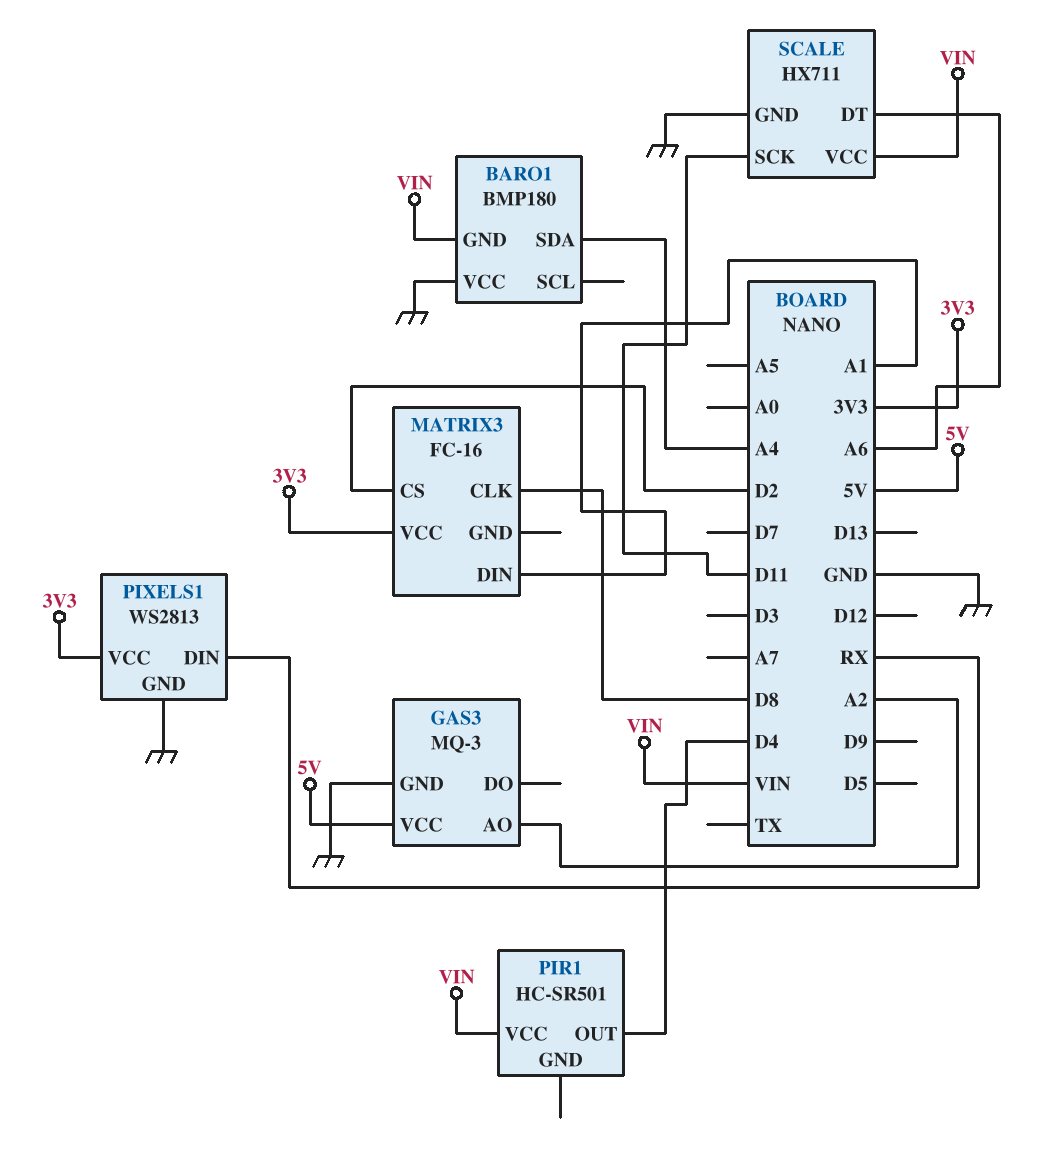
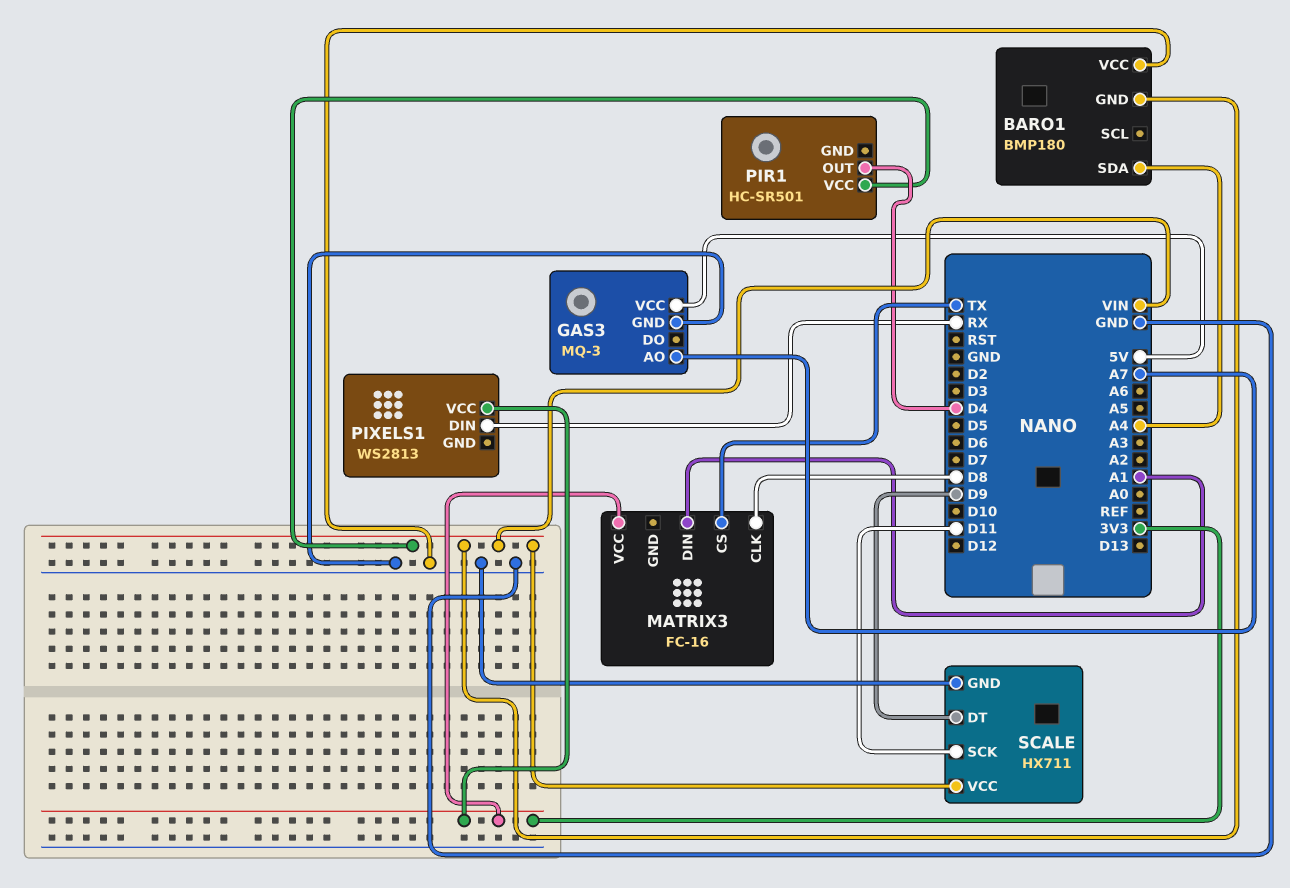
GAS3 pin AO: A2 -> A7
MATRIX3 pin CS: D2 -> TX
PIXELS1 pin GND: GND -> none
SCALE pin DT: A6 -> D9

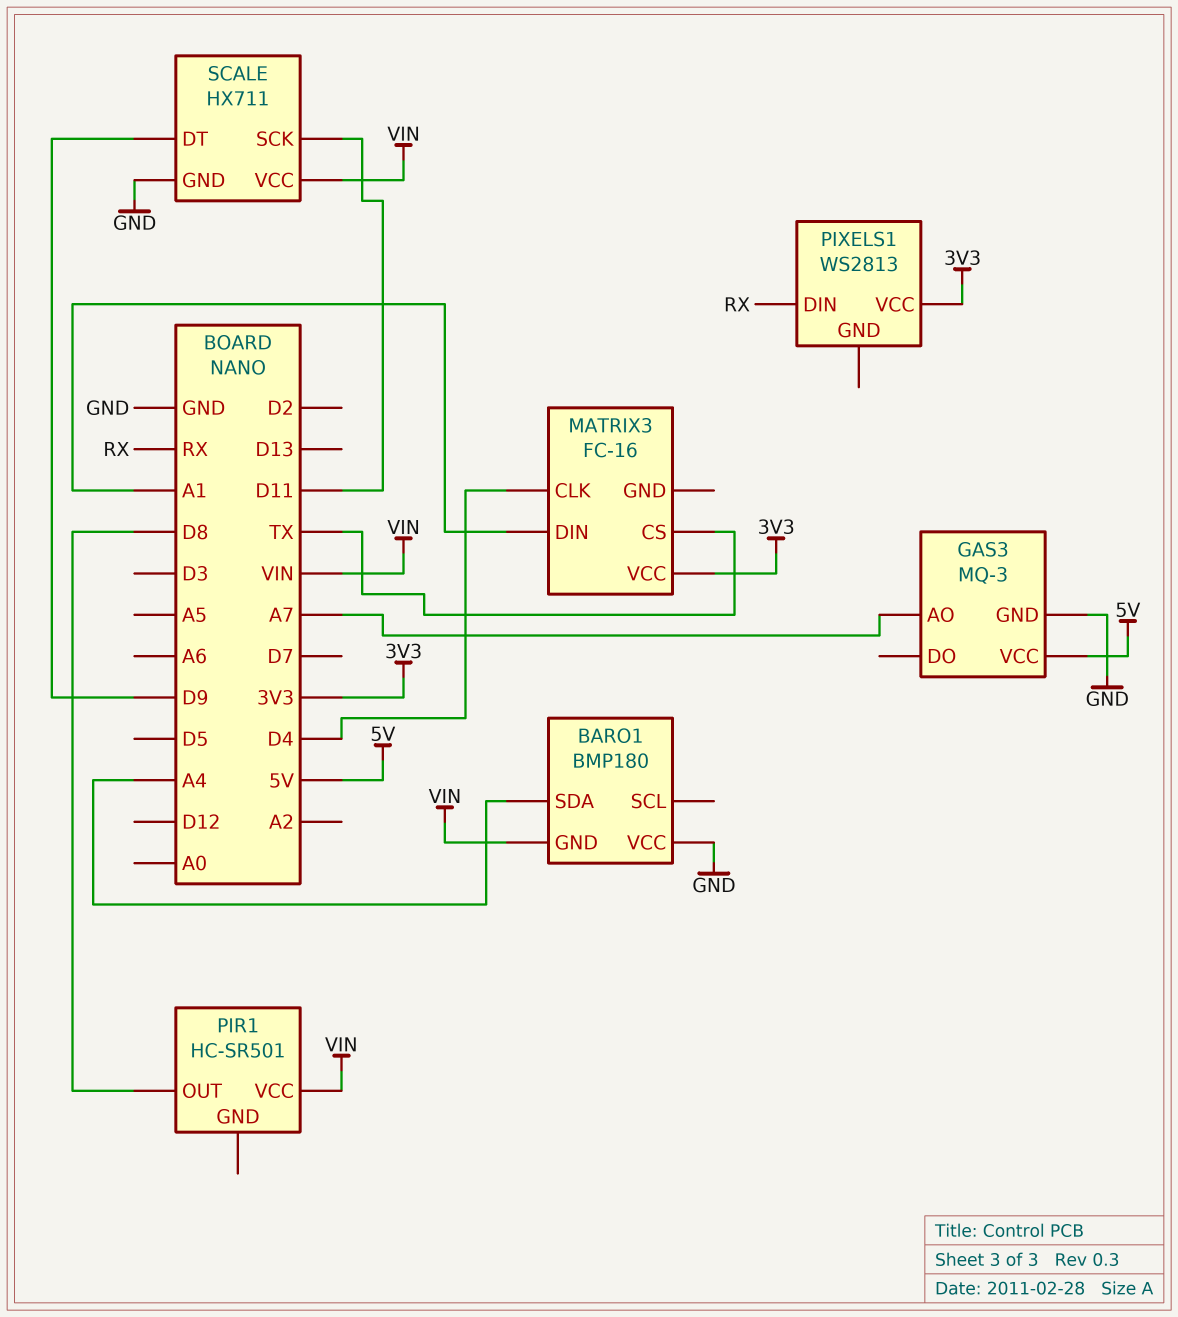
MATRIX3 pin CLK: D8 -> D4
PIR1 pin OUT: D4 -> D8

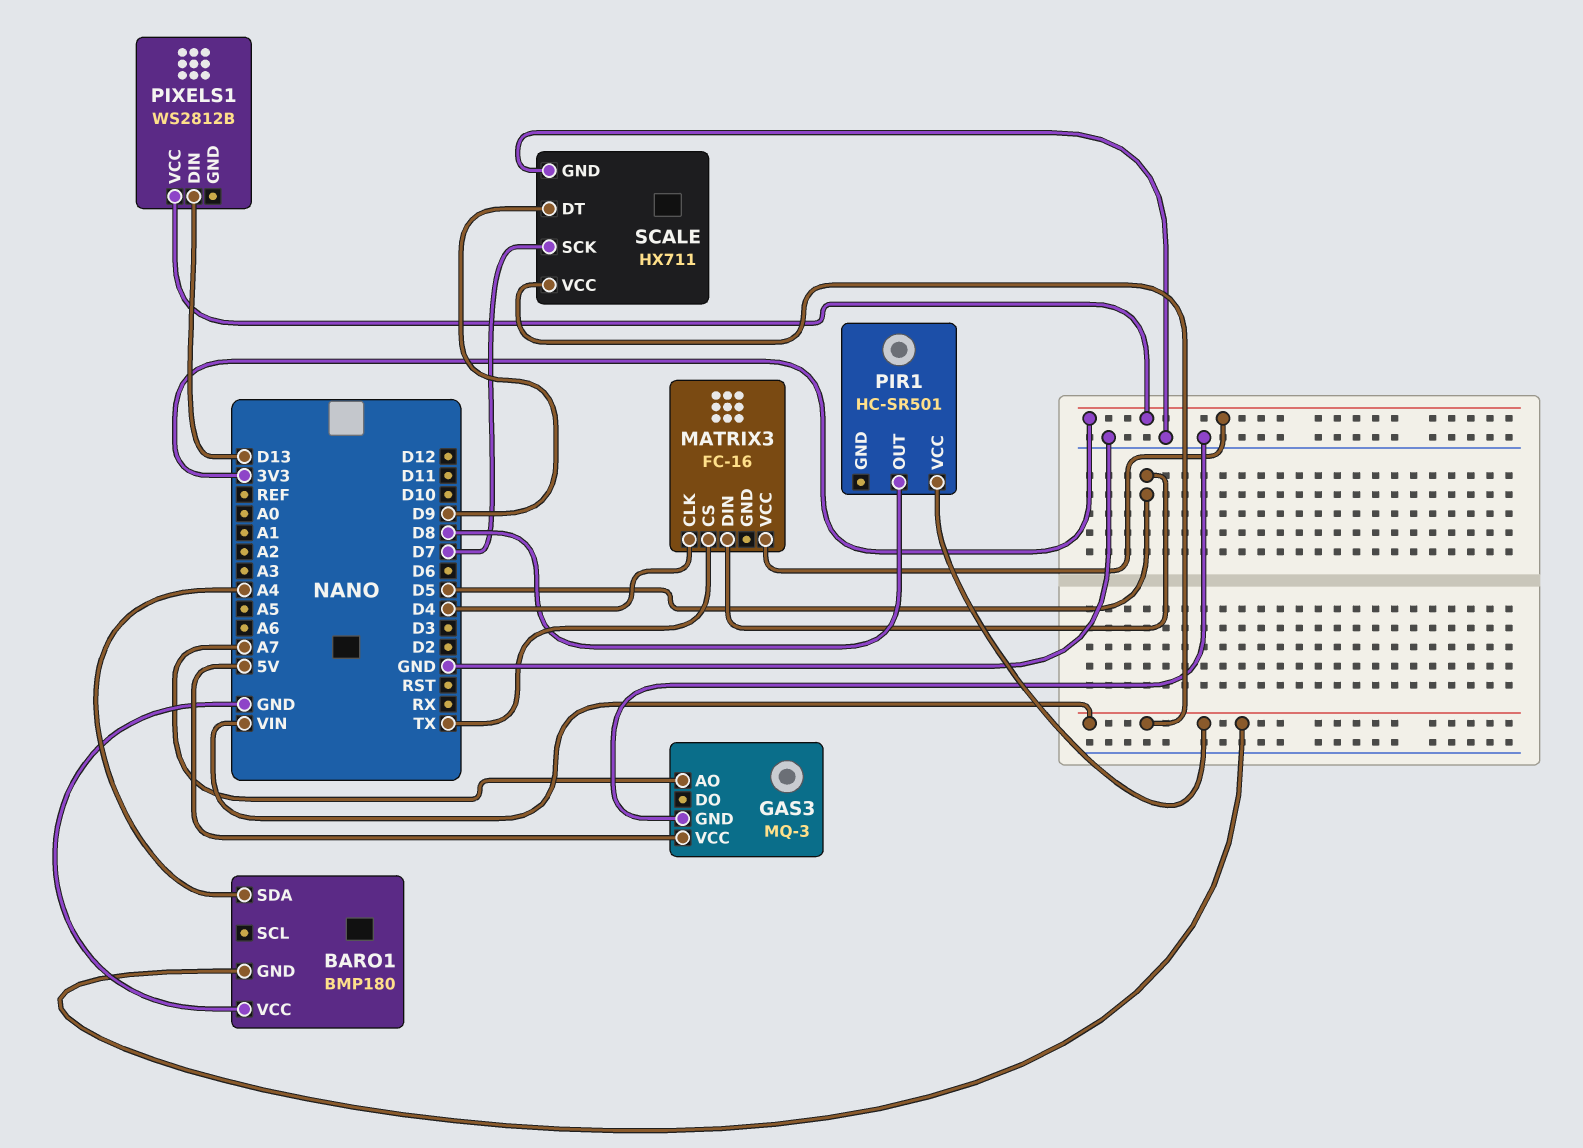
MATRIX3 pin DIN: A1 -> D5
PIXELS1: WS2813 -> WS2812B
PIXELS1 pin DIN: RX -> D13
SCALE pin SCK: D11 -> D7

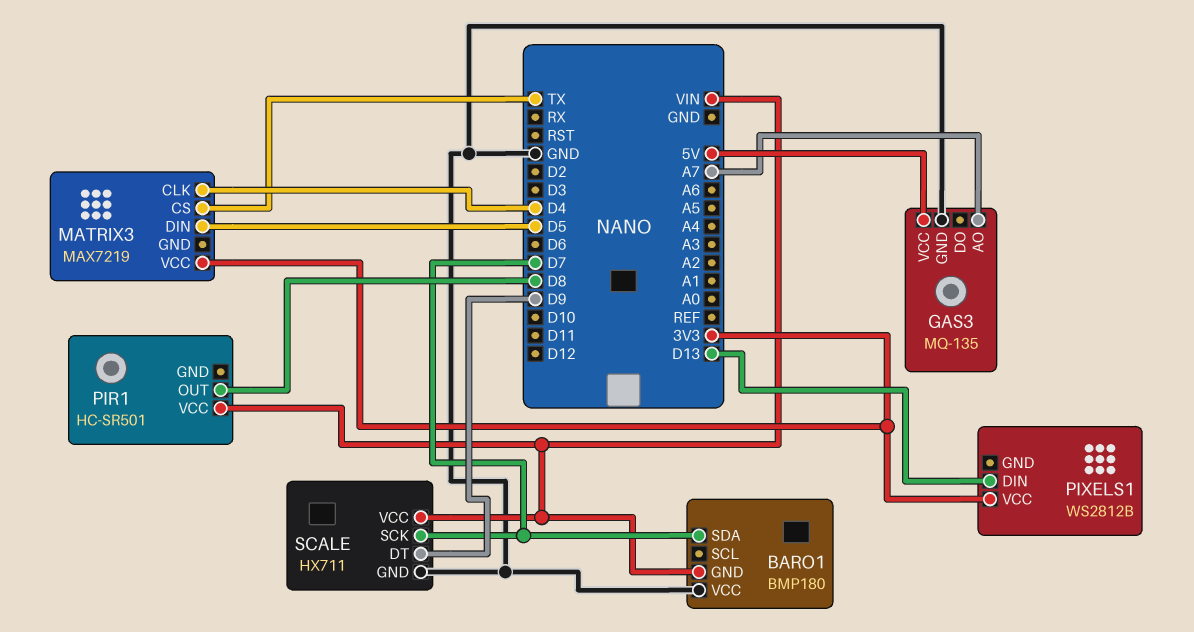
BARO1 pin SDA: A4 -> D7
GAS3: MQ-3 -> MQ-135
MATRIX3: FC-16 -> MAX7219

